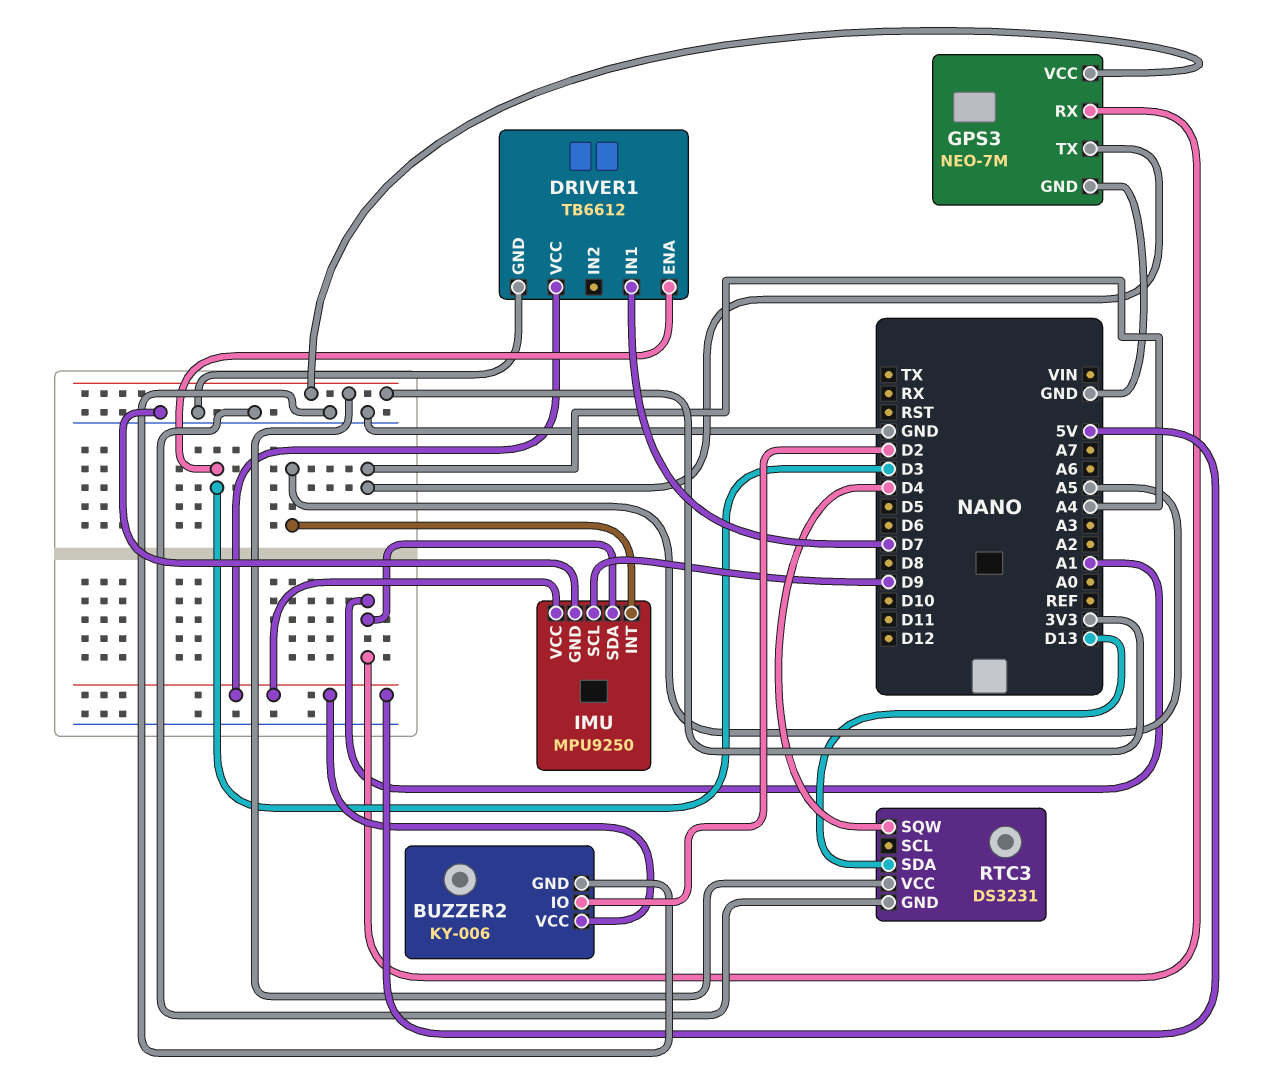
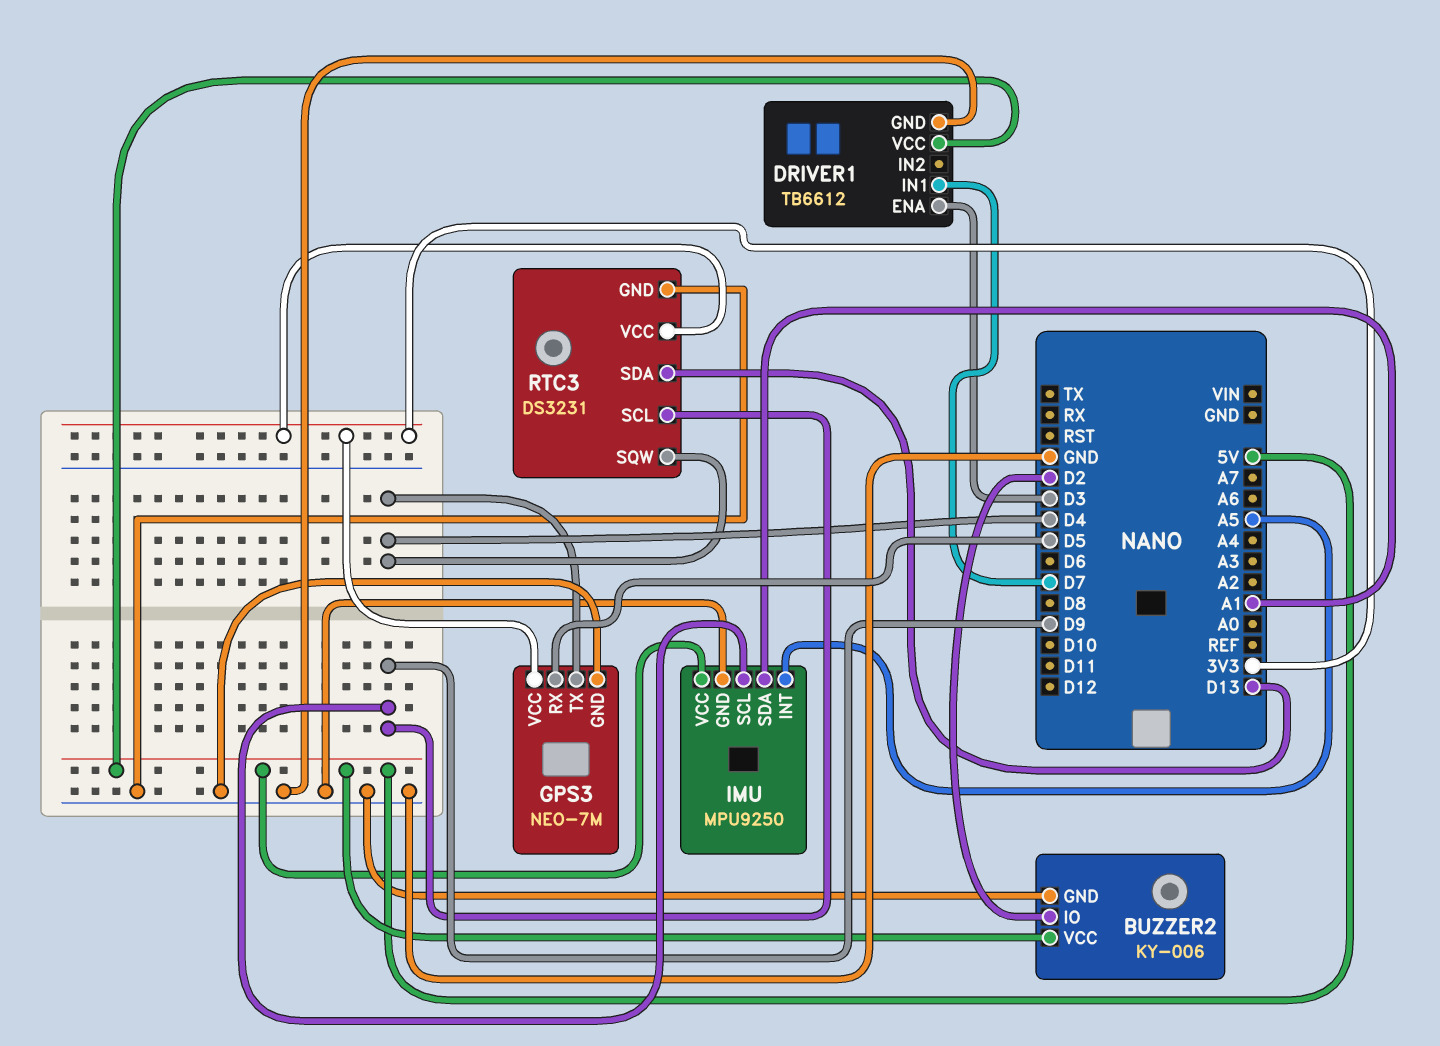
GPS3 pin RX: A1 -> D5
GPS3 pin TX: A4 -> D4
RTC3 pin SCL: none -> D9

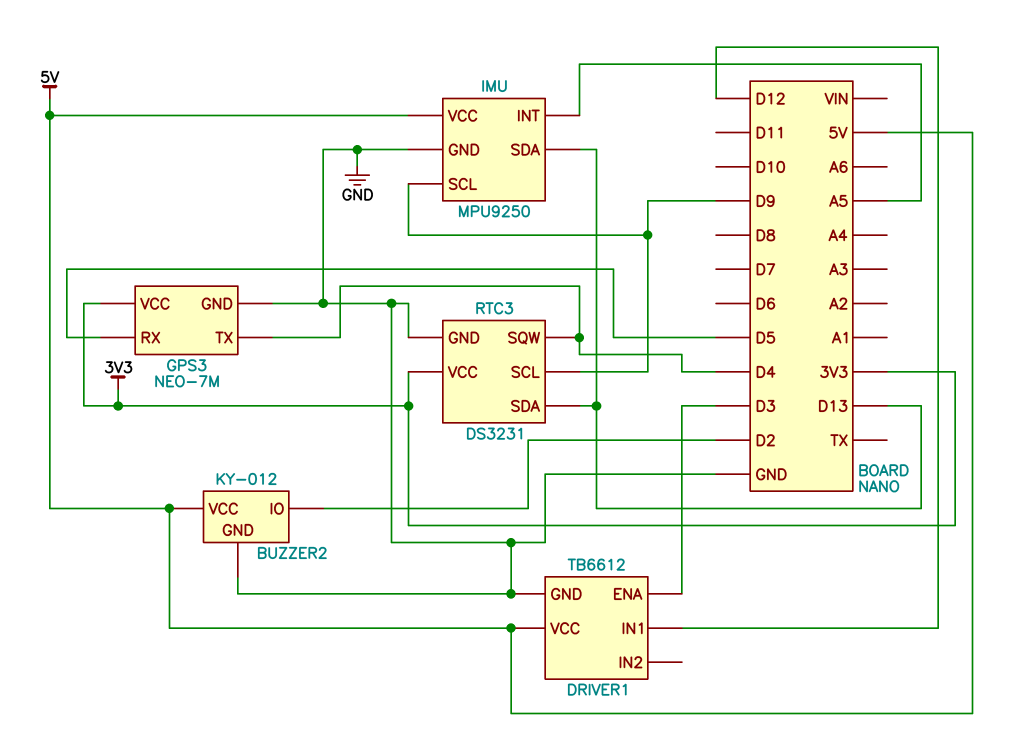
BUZZER2: KY-006 -> KY-012
DRIVER1 pin IN1: D7 -> D12
IMU pin SDA: A1 -> D13

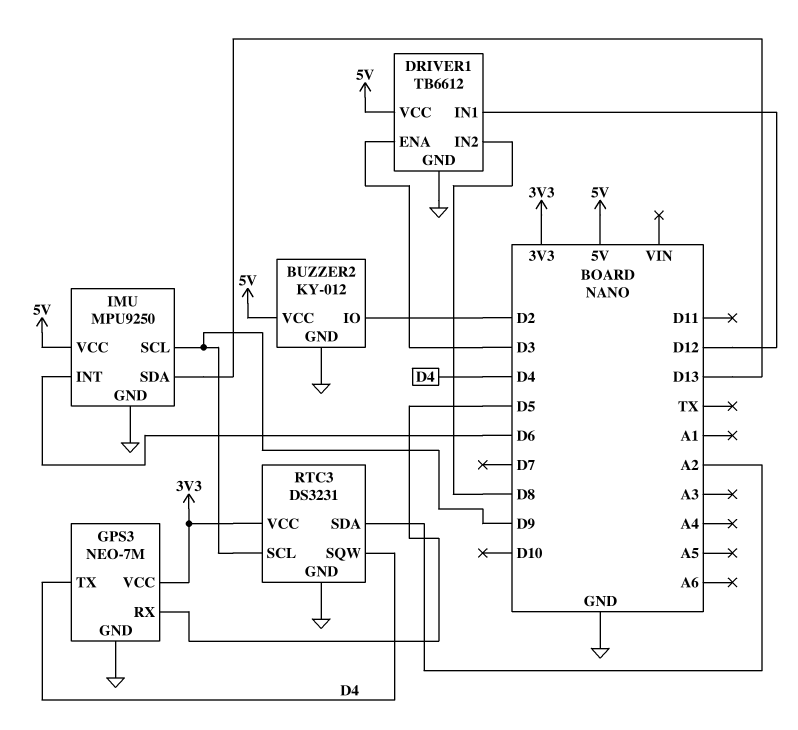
DRIVER1 pin IN2: none -> D8
IMU pin INT: A5 -> D6
RTC3 pin SDA: D13 -> A2

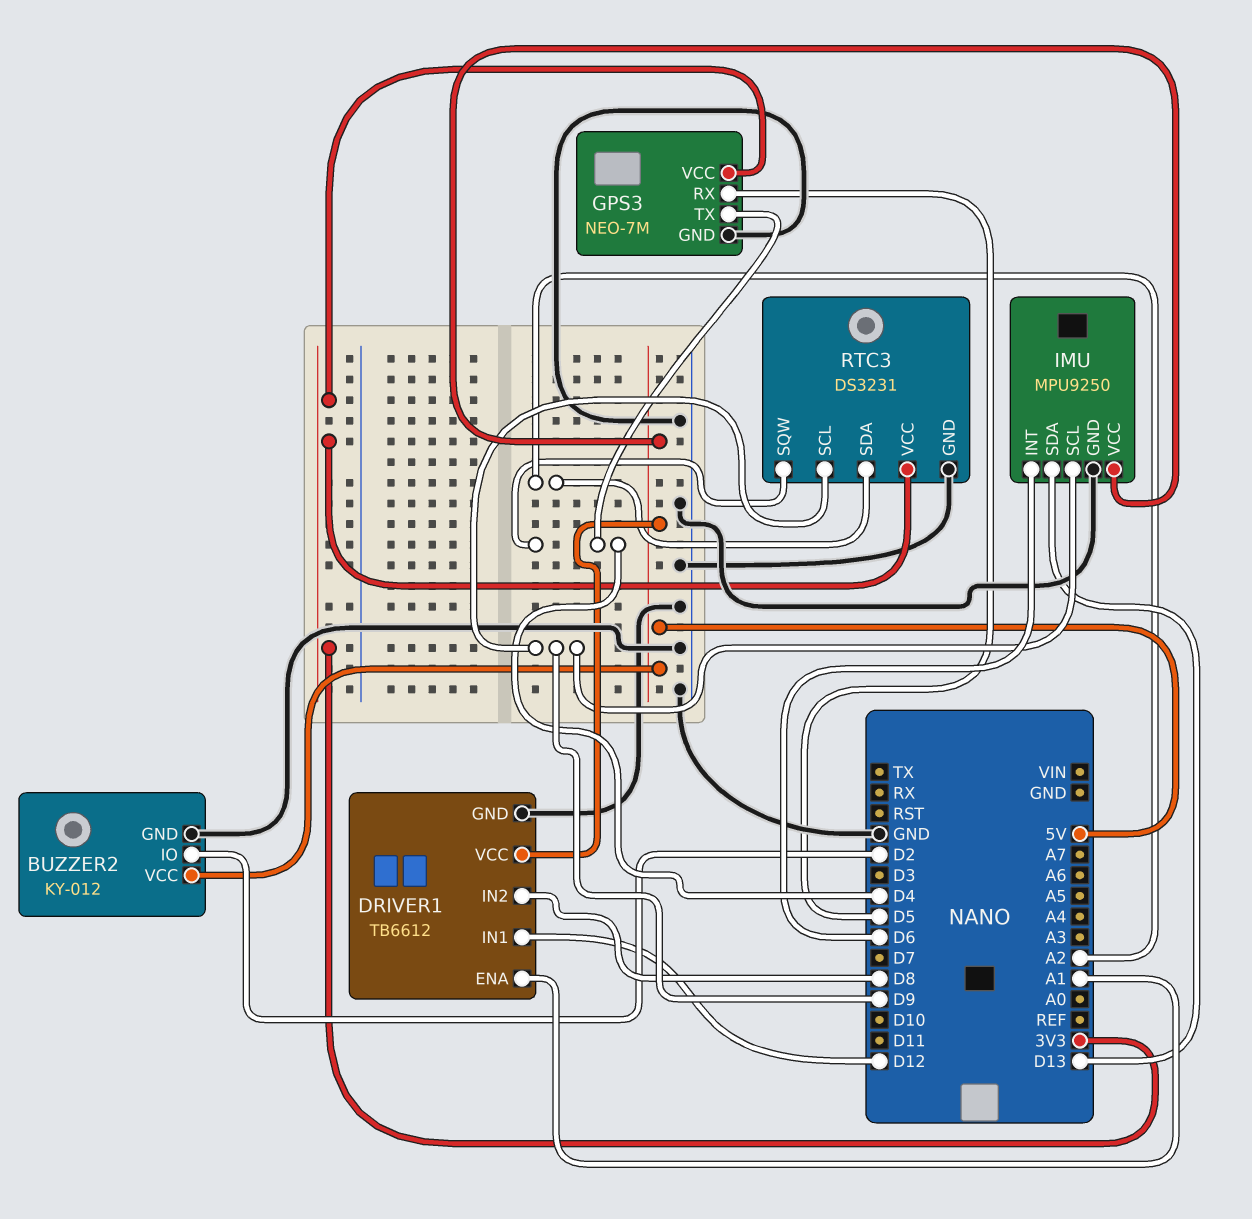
DRIVER1 pin ENA: D3 -> A1

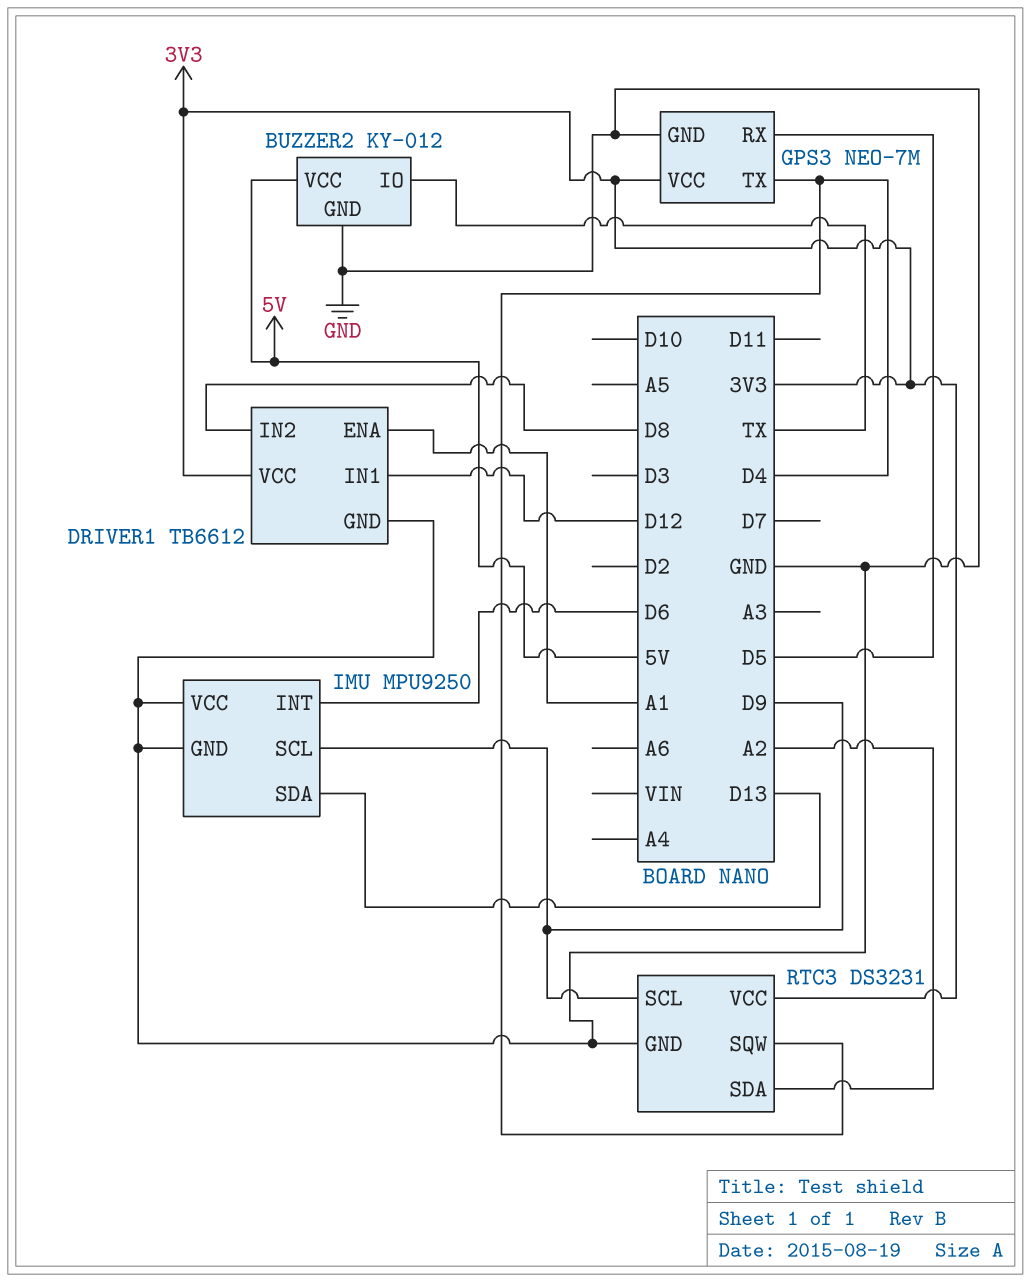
BUZZER2 pin IO: D2 -> TX
DRIVER1 pin VCC: 5V -> 3V3
IMU pin VCC: 5V -> GND

